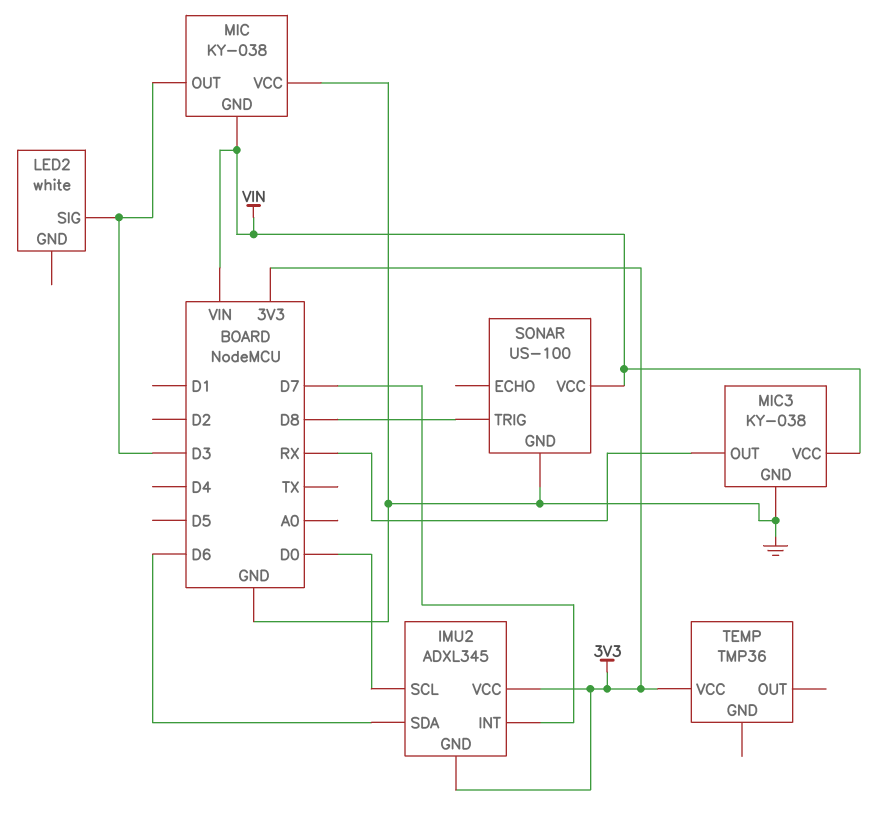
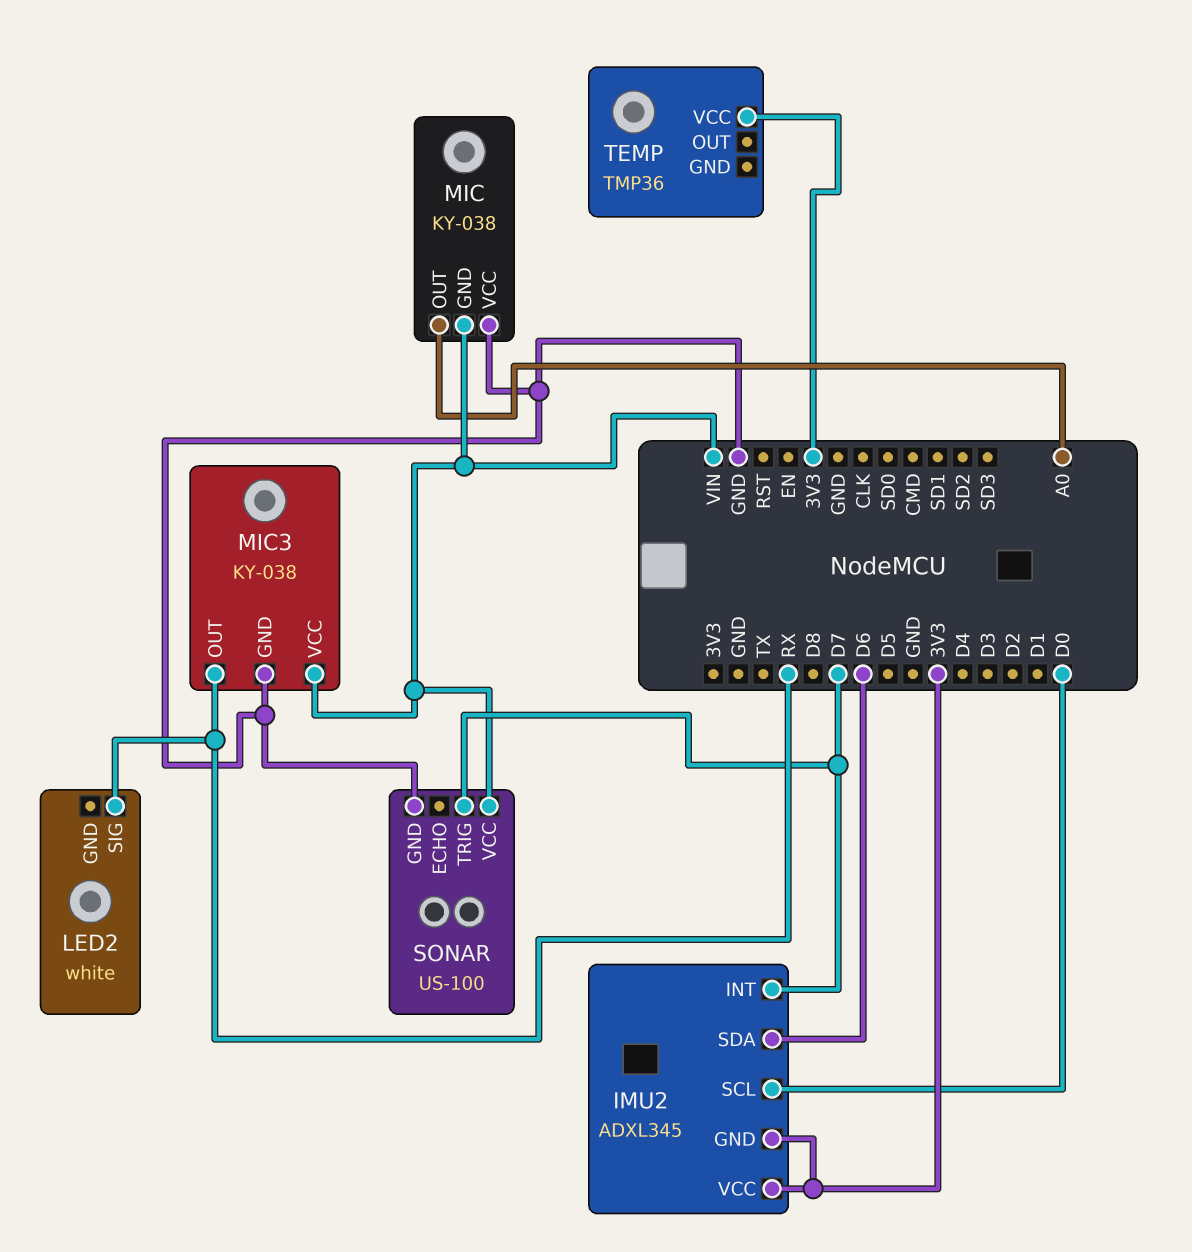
LED2 pin SIG: D3 -> RX
MIC pin OUT: D3 -> A0
SONAR pin TRIG: D8 -> D7

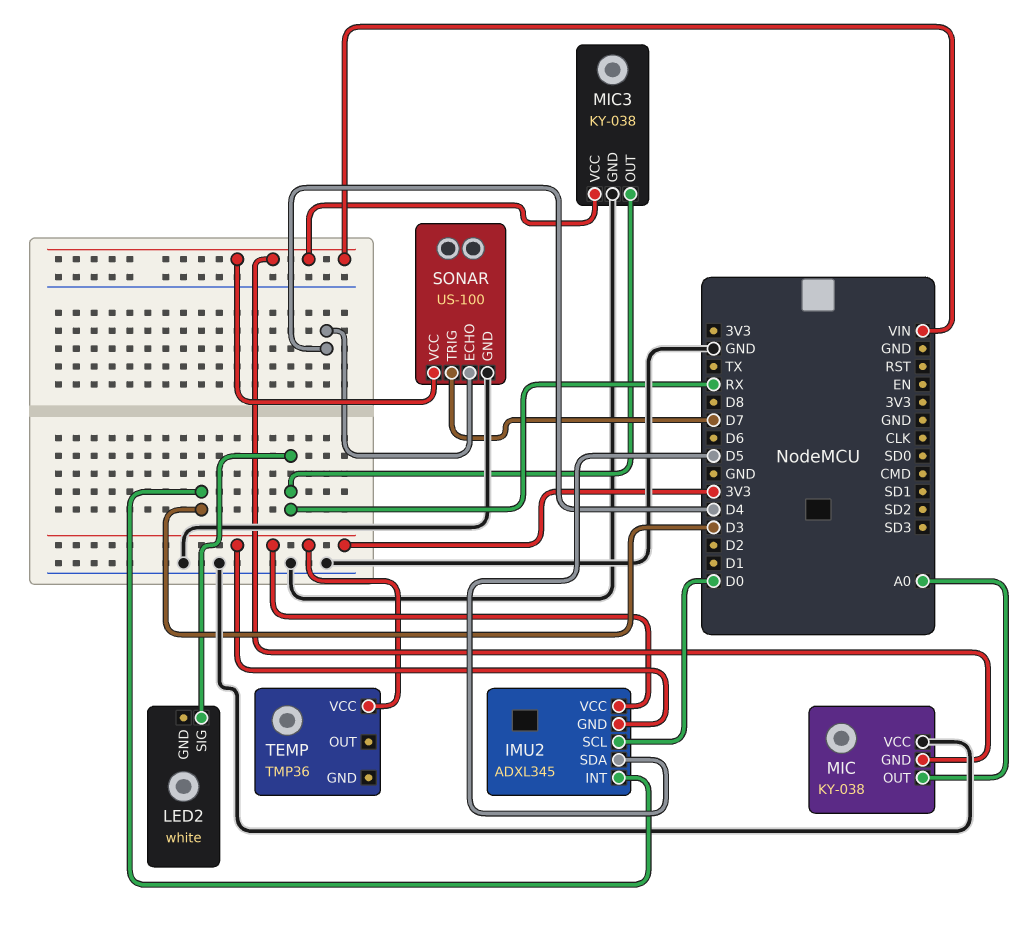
IMU2 pin INT: D7 -> D3
IMU2 pin SDA: D6 -> D5
SONAR pin ECHO: none -> D4

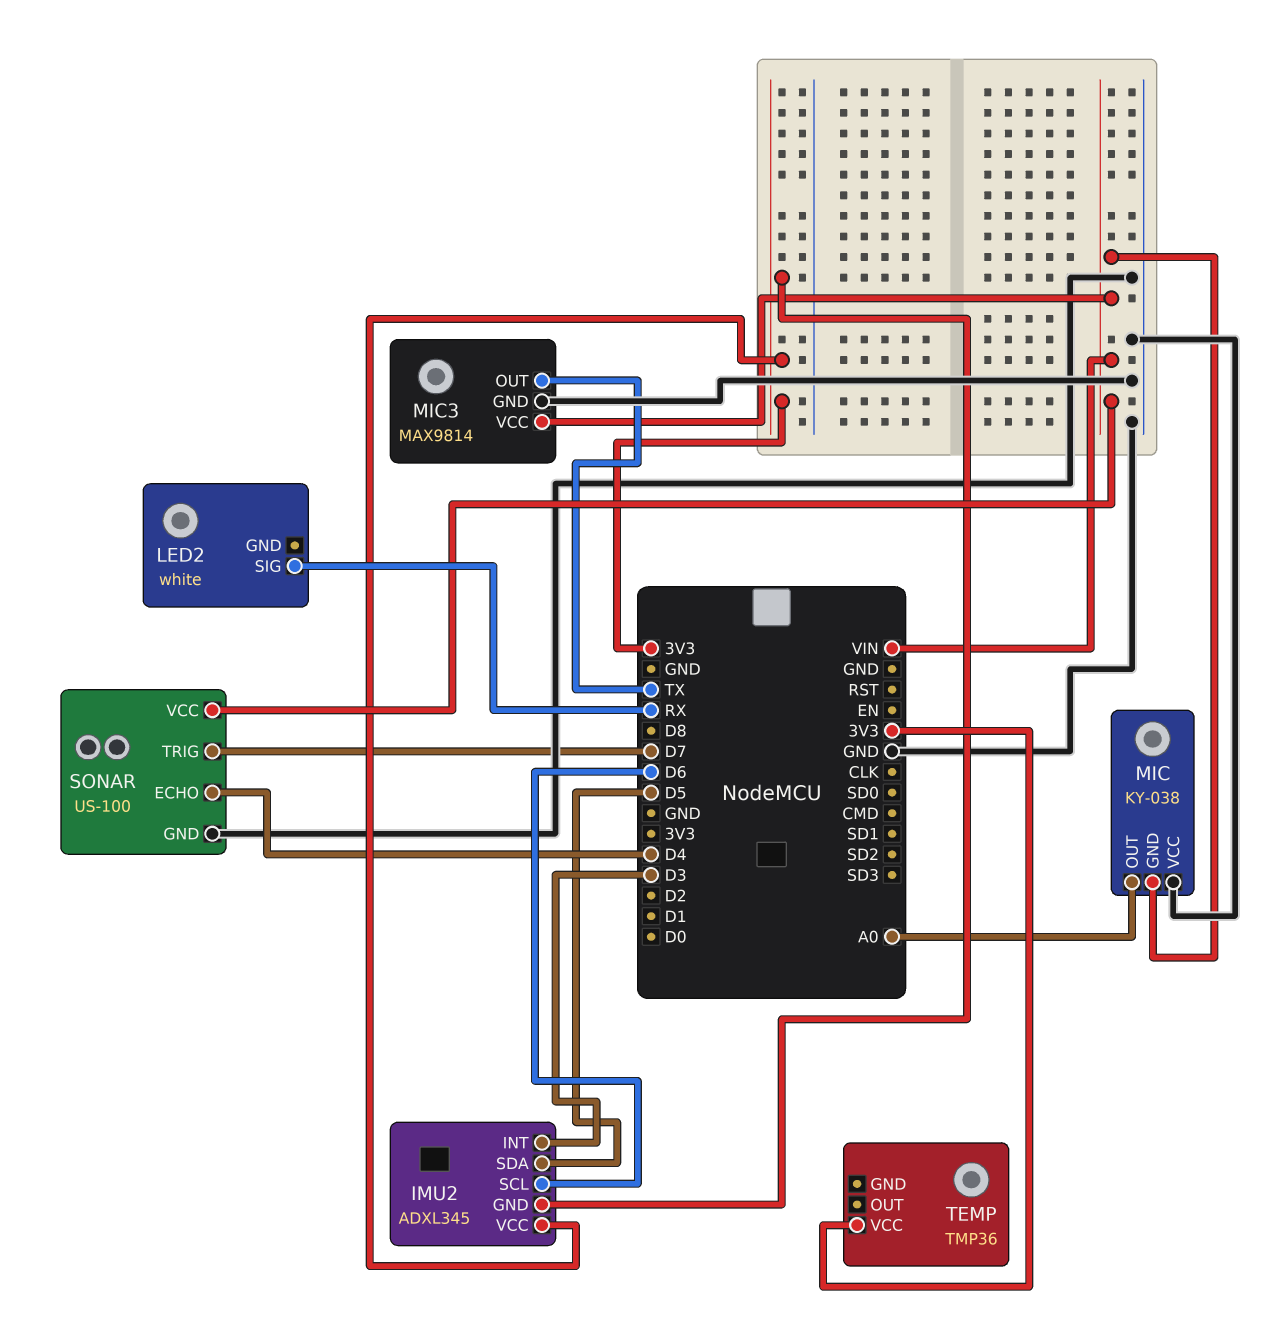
IMU2 pin SCL: D0 -> D6
MIC3: KY-038 -> MAX9814
MIC3 pin OUT: RX -> TX

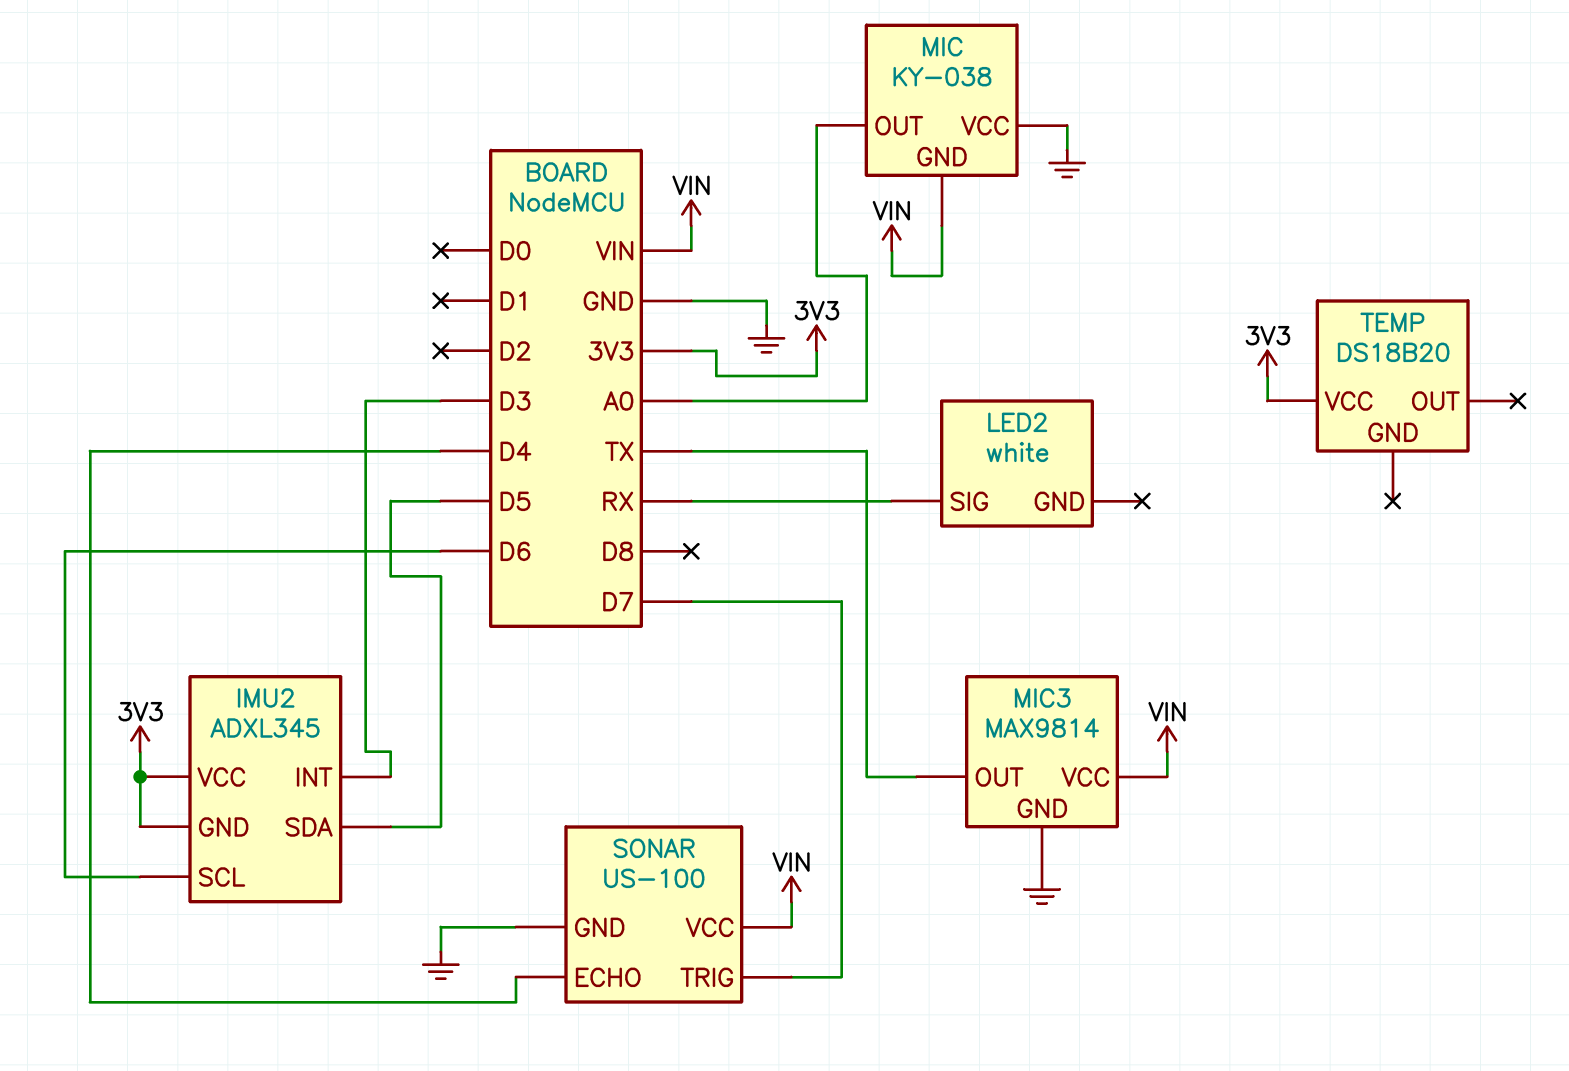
TEMP: TMP36 -> DS18B20

